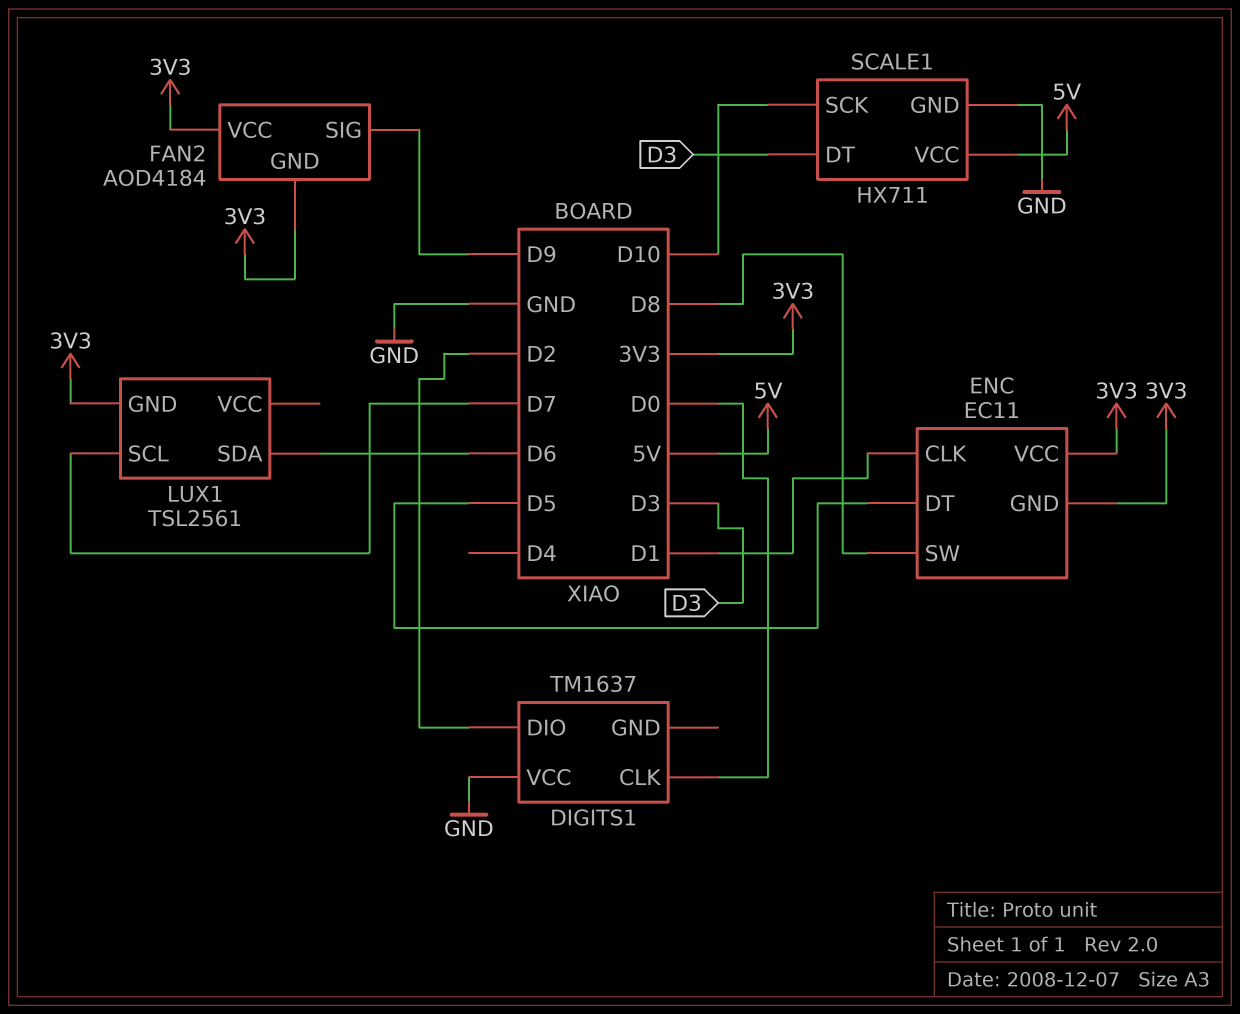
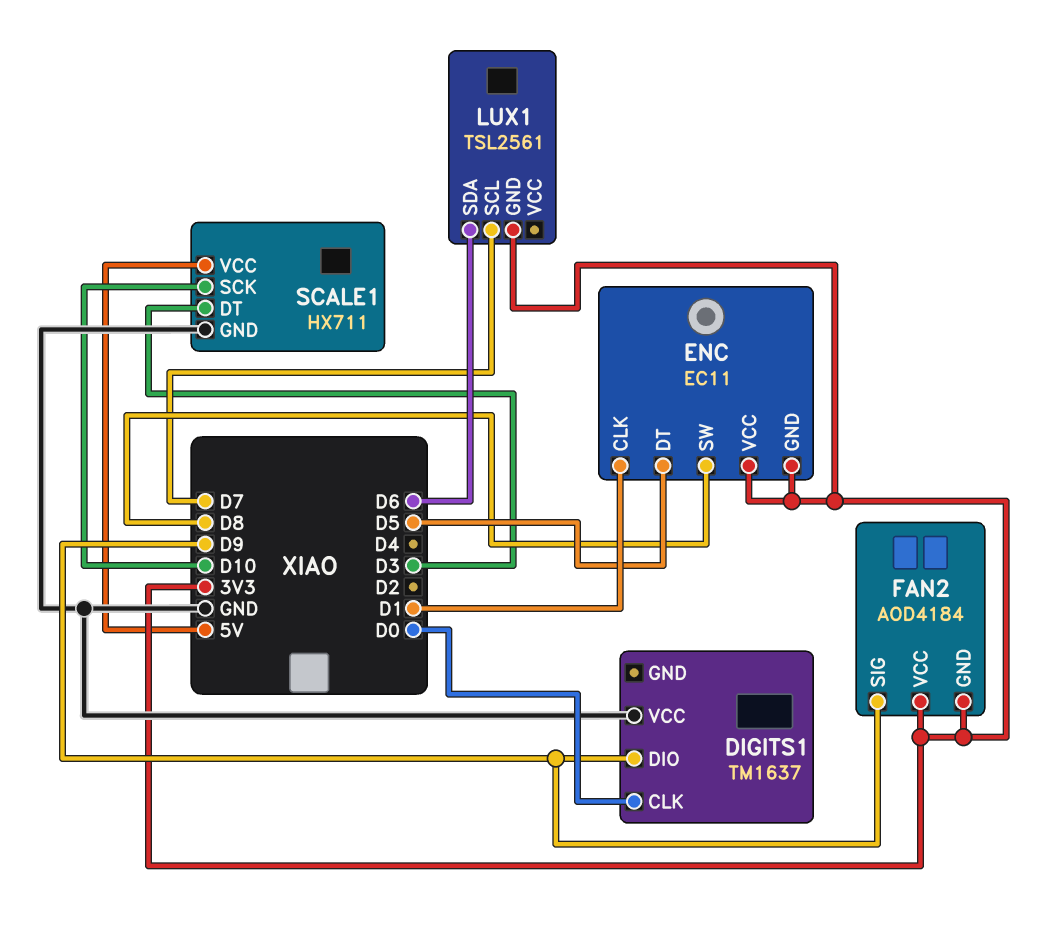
DIGITS1 pin DIO: D2 -> D9

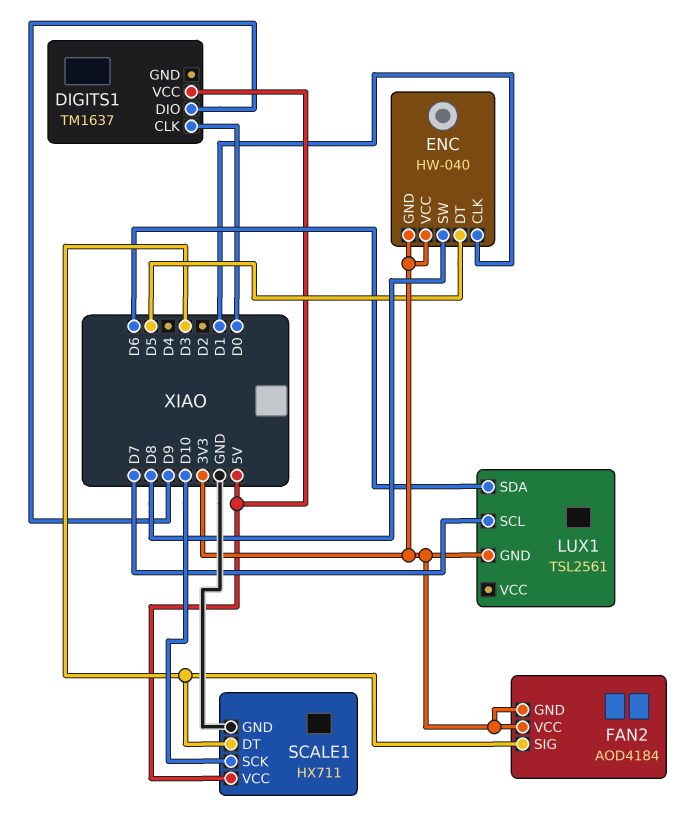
DIGITS1 pin VCC: GND -> 5V
ENC: EC11 -> HW-040
FAN2 pin SIG: D9 -> D3

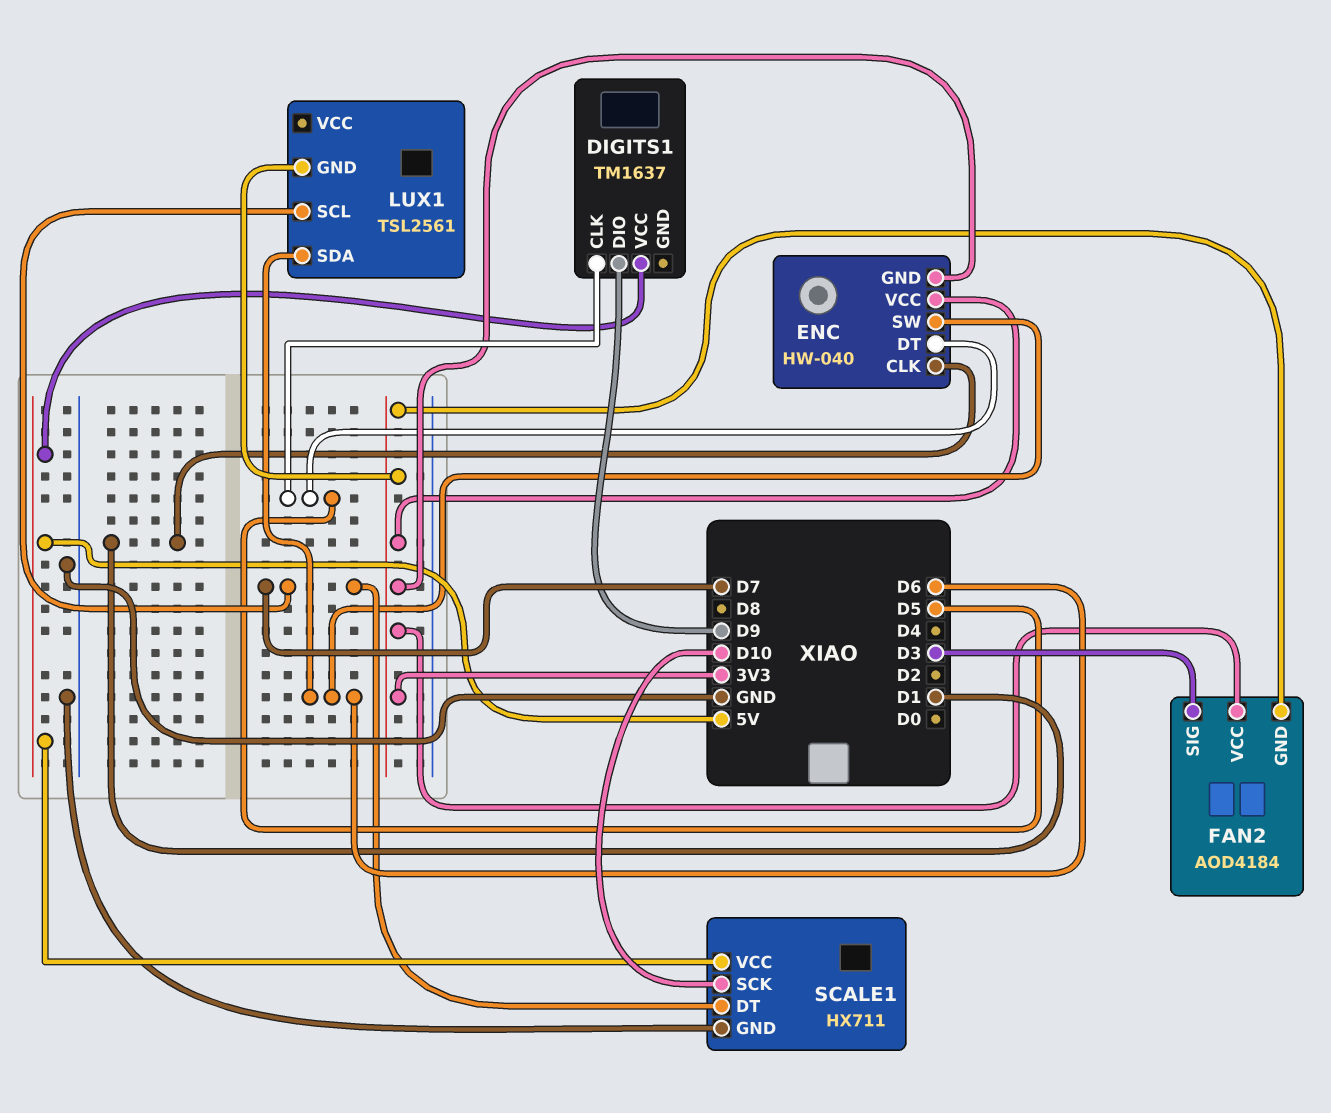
DIGITS1 pin CLK: D0 -> D5
ENC pin SW: D8 -> D6
SCALE1 pin DT: D3 -> D7

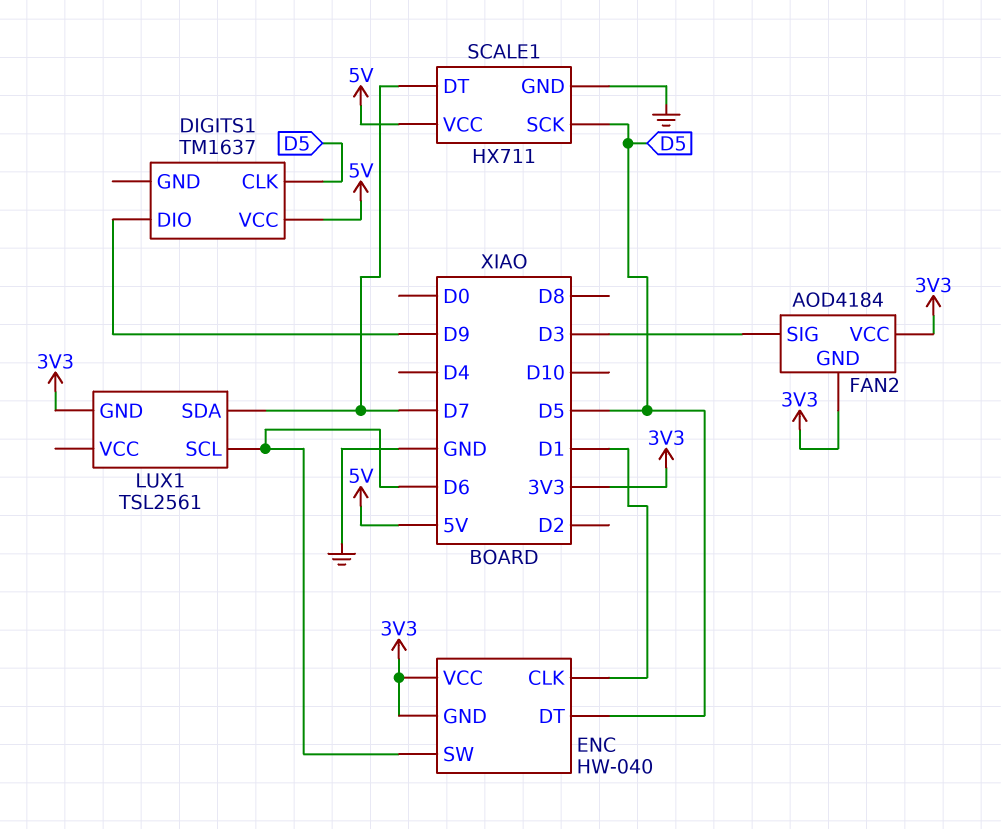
LUX1 pin SCL: D7 -> D6
LUX1 pin SDA: D6 -> D7
SCALE1 pin SCK: D10 -> D5

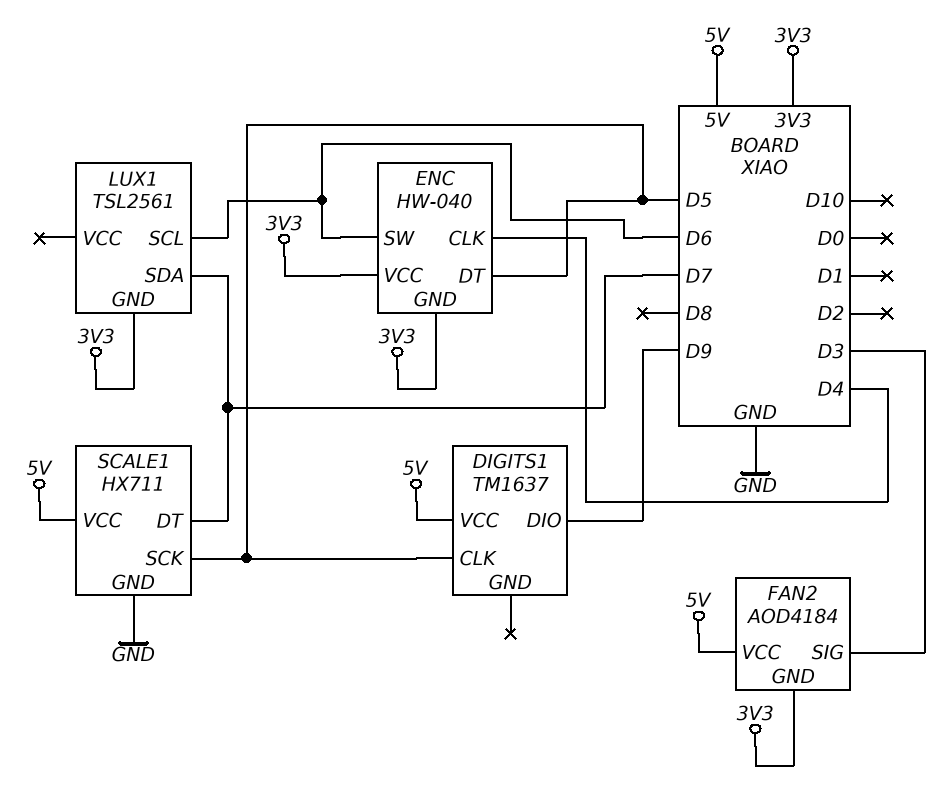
ENC pin CLK: D1 -> D4
FAN2 pin VCC: 3V3 -> 5V

